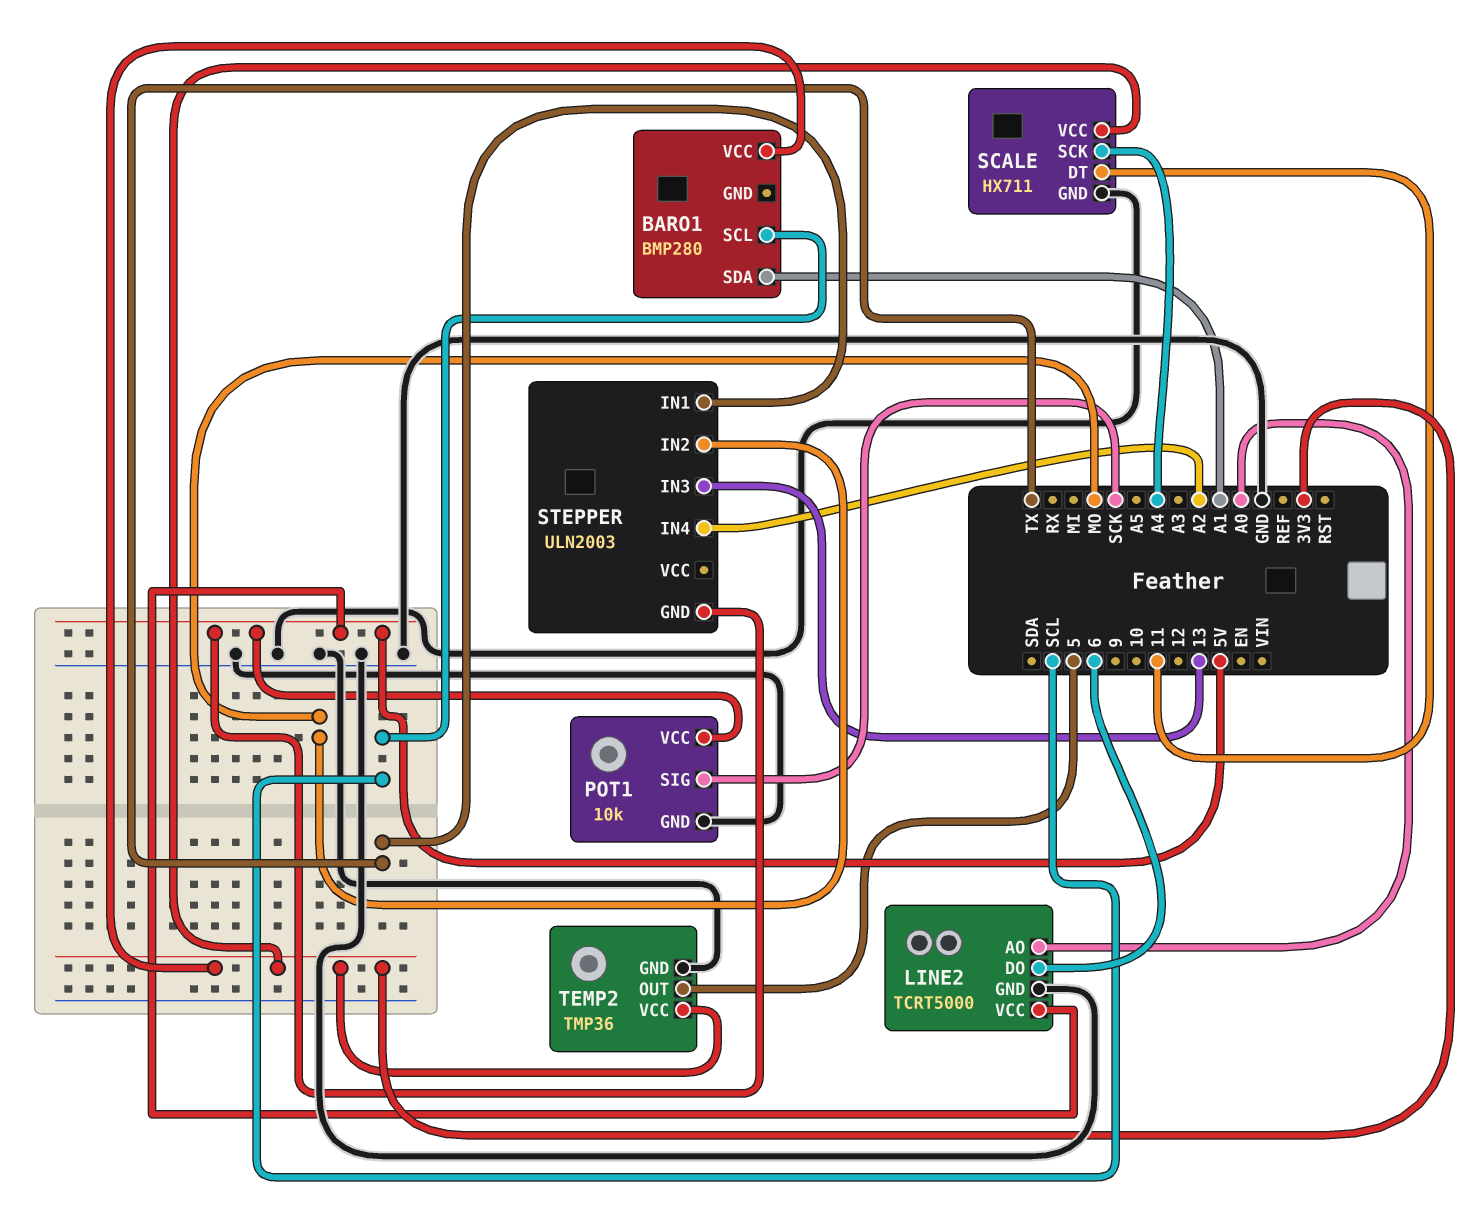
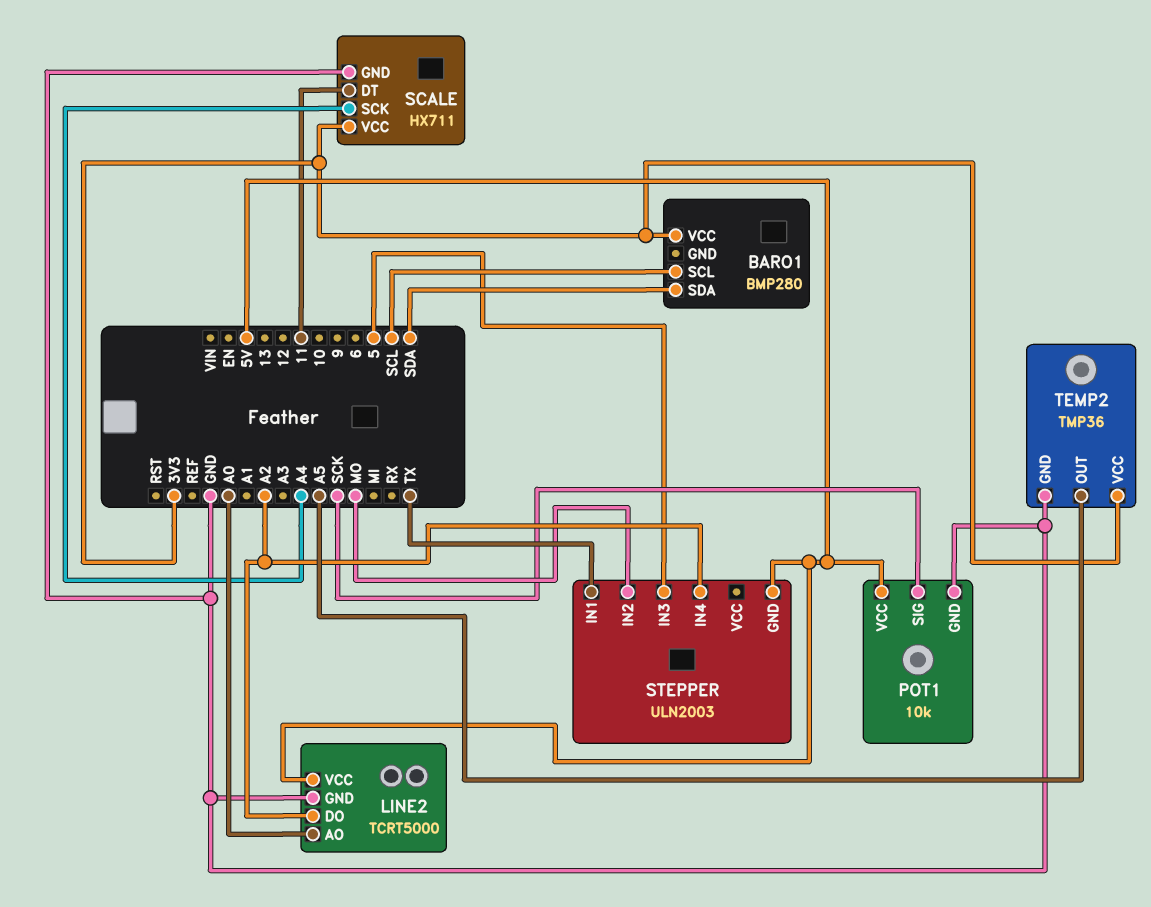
BARO1 pin SDA: A1 -> SDA
LINE2 pin DO: 6 -> A2
STEPPER pin IN3: 13 -> 5
TEMP2 pin OUT: 5 -> A5

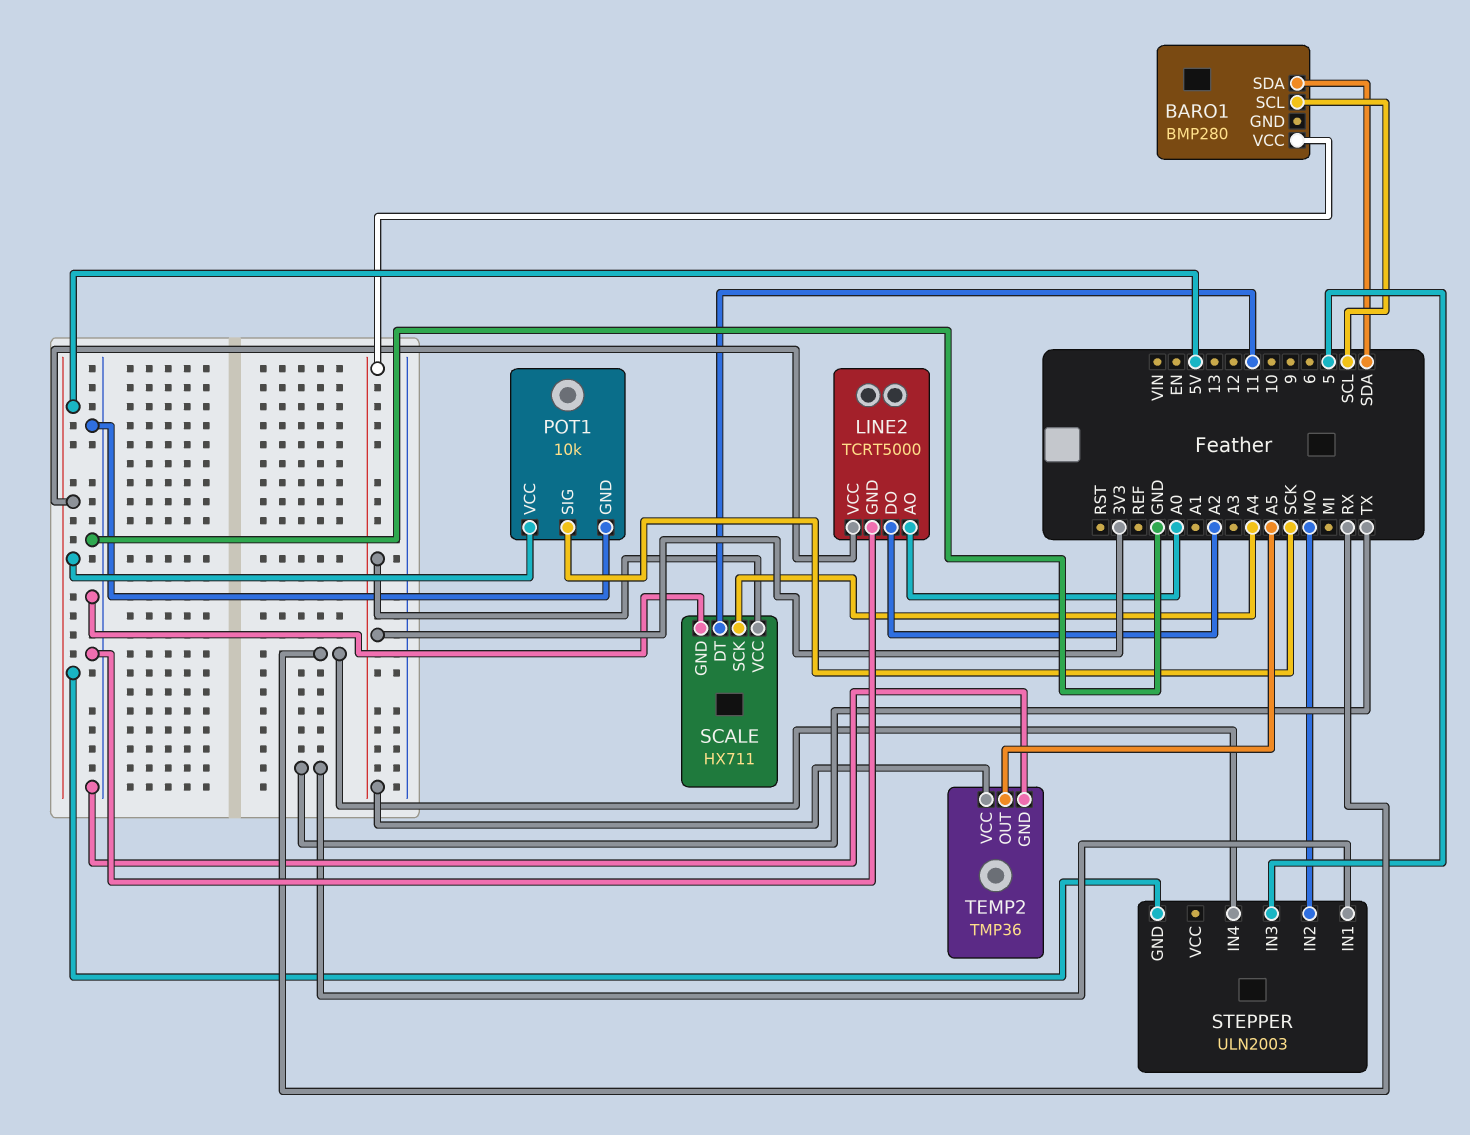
STEPPER pin IN4: A2 -> RX

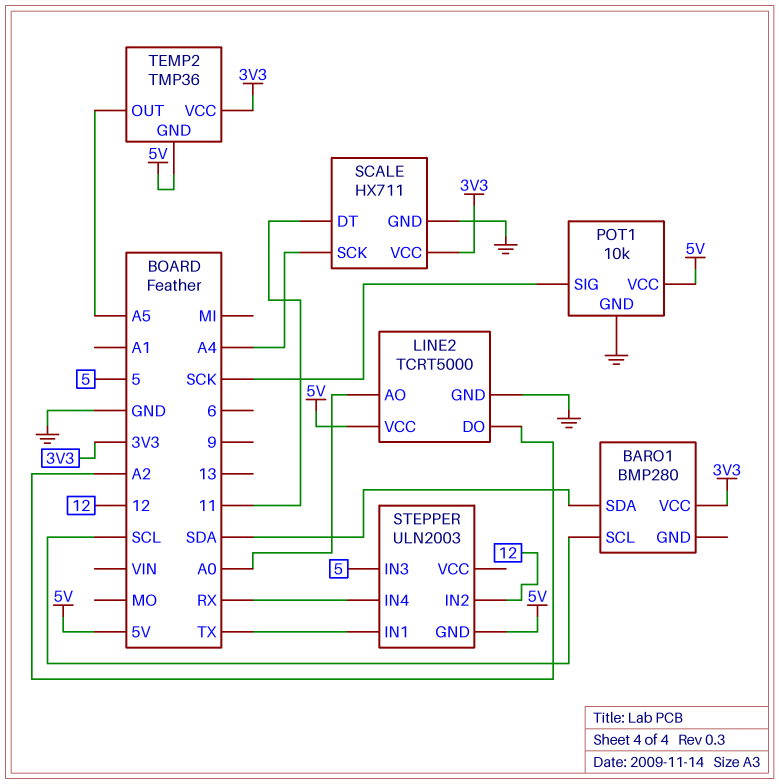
STEPPER pin IN2: MO -> 12
TEMP2 pin GND: GND -> 5V

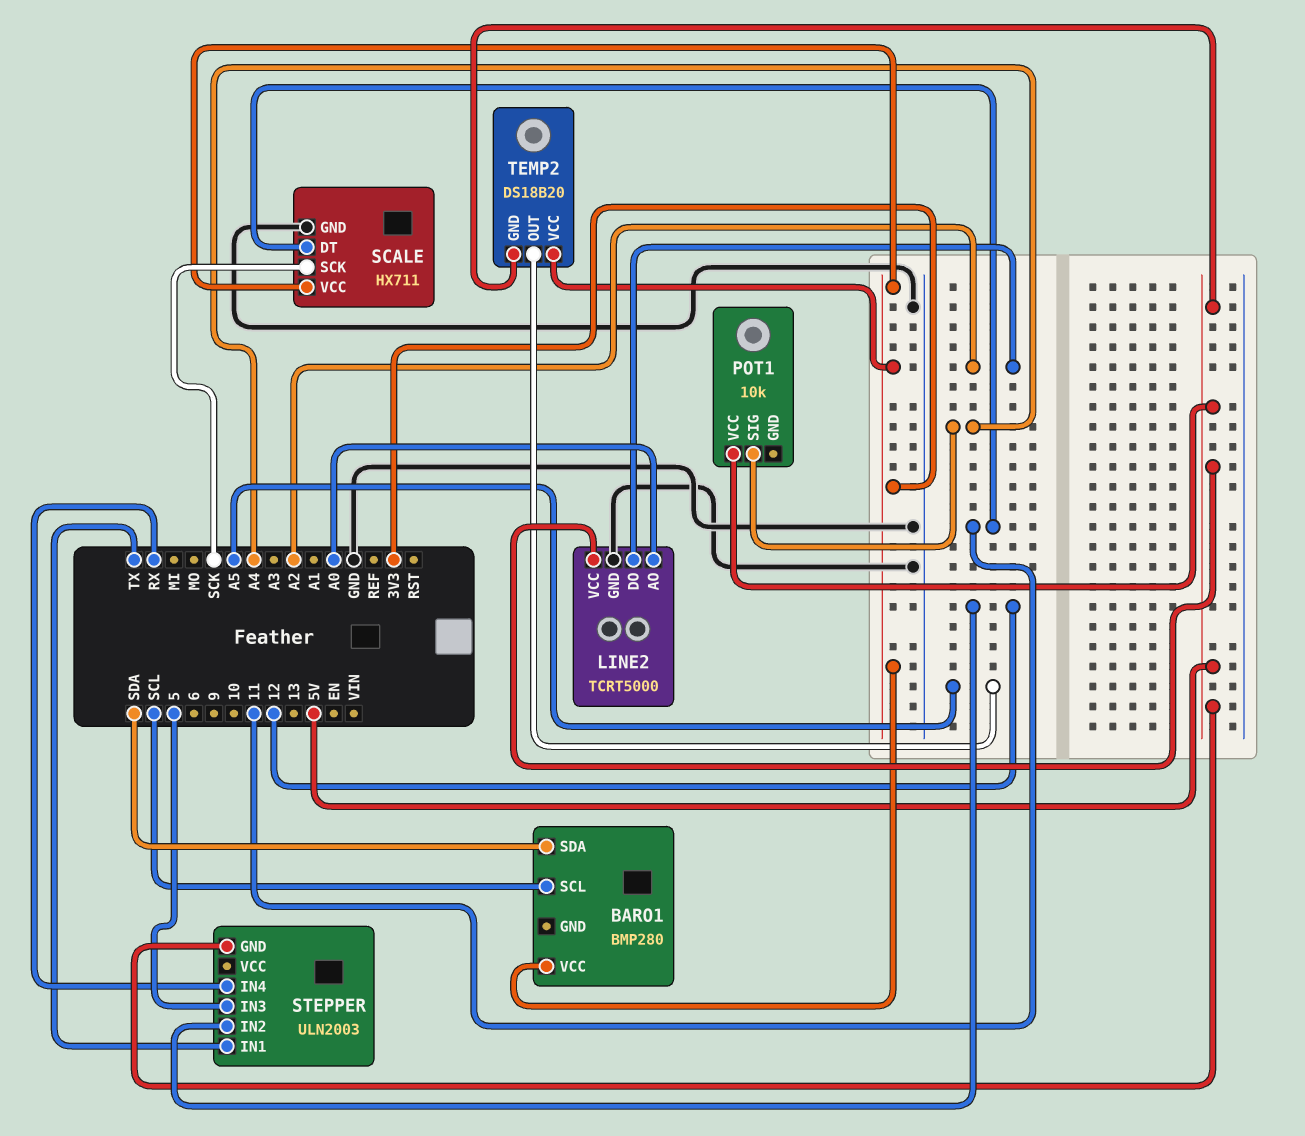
POT1 pin GND: GND -> none
POT1 pin SIG: SCK -> A4
SCALE pin SCK: A4 -> SCK
TEMP2: TMP36 -> DS18B20

